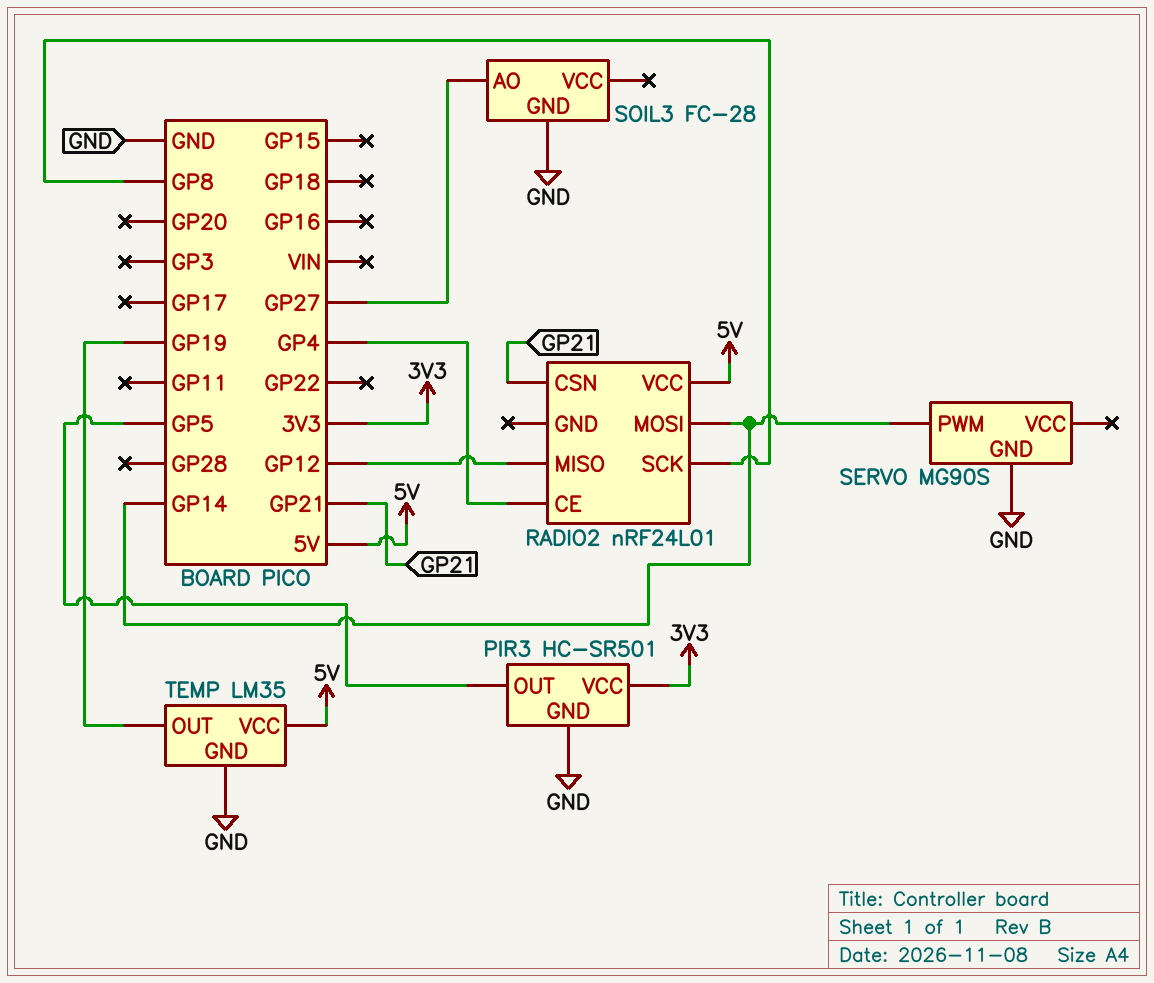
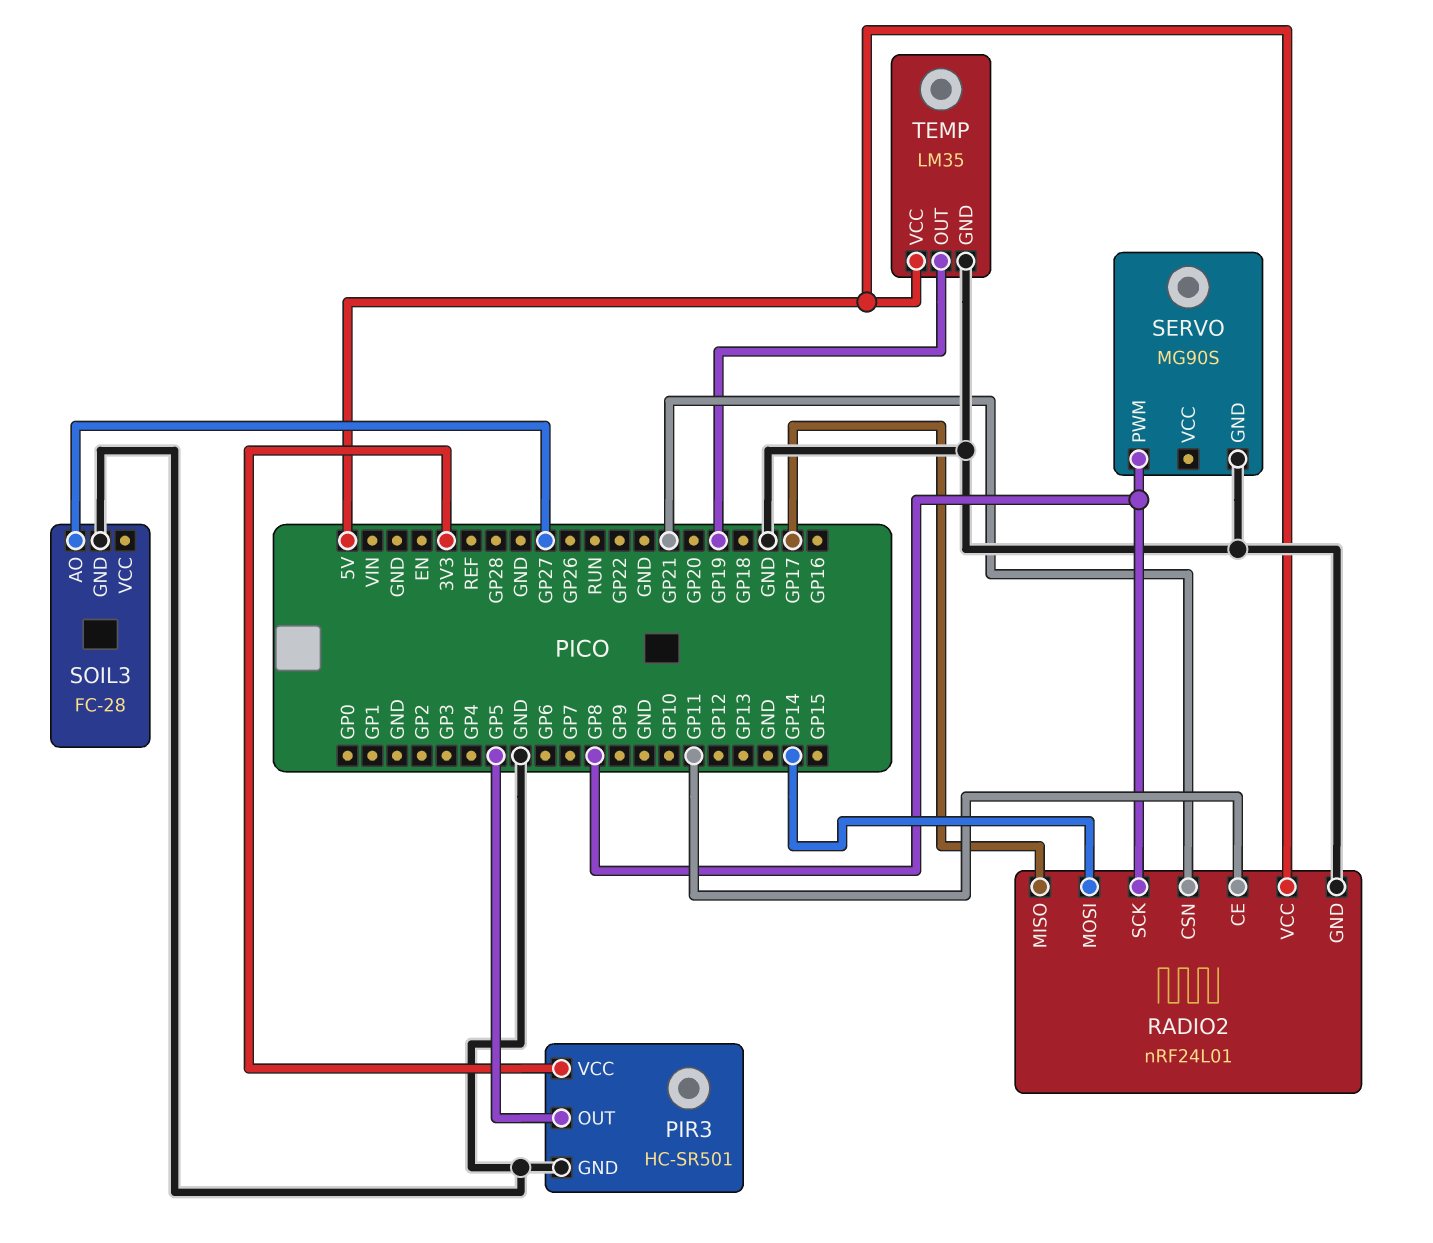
RADIO2 pin CE: GP4 -> GP11
RADIO2 pin GND: none -> GND
RADIO2 pin MISO: GP12 -> GP17
SERVO pin PWM: GP14 -> GP8

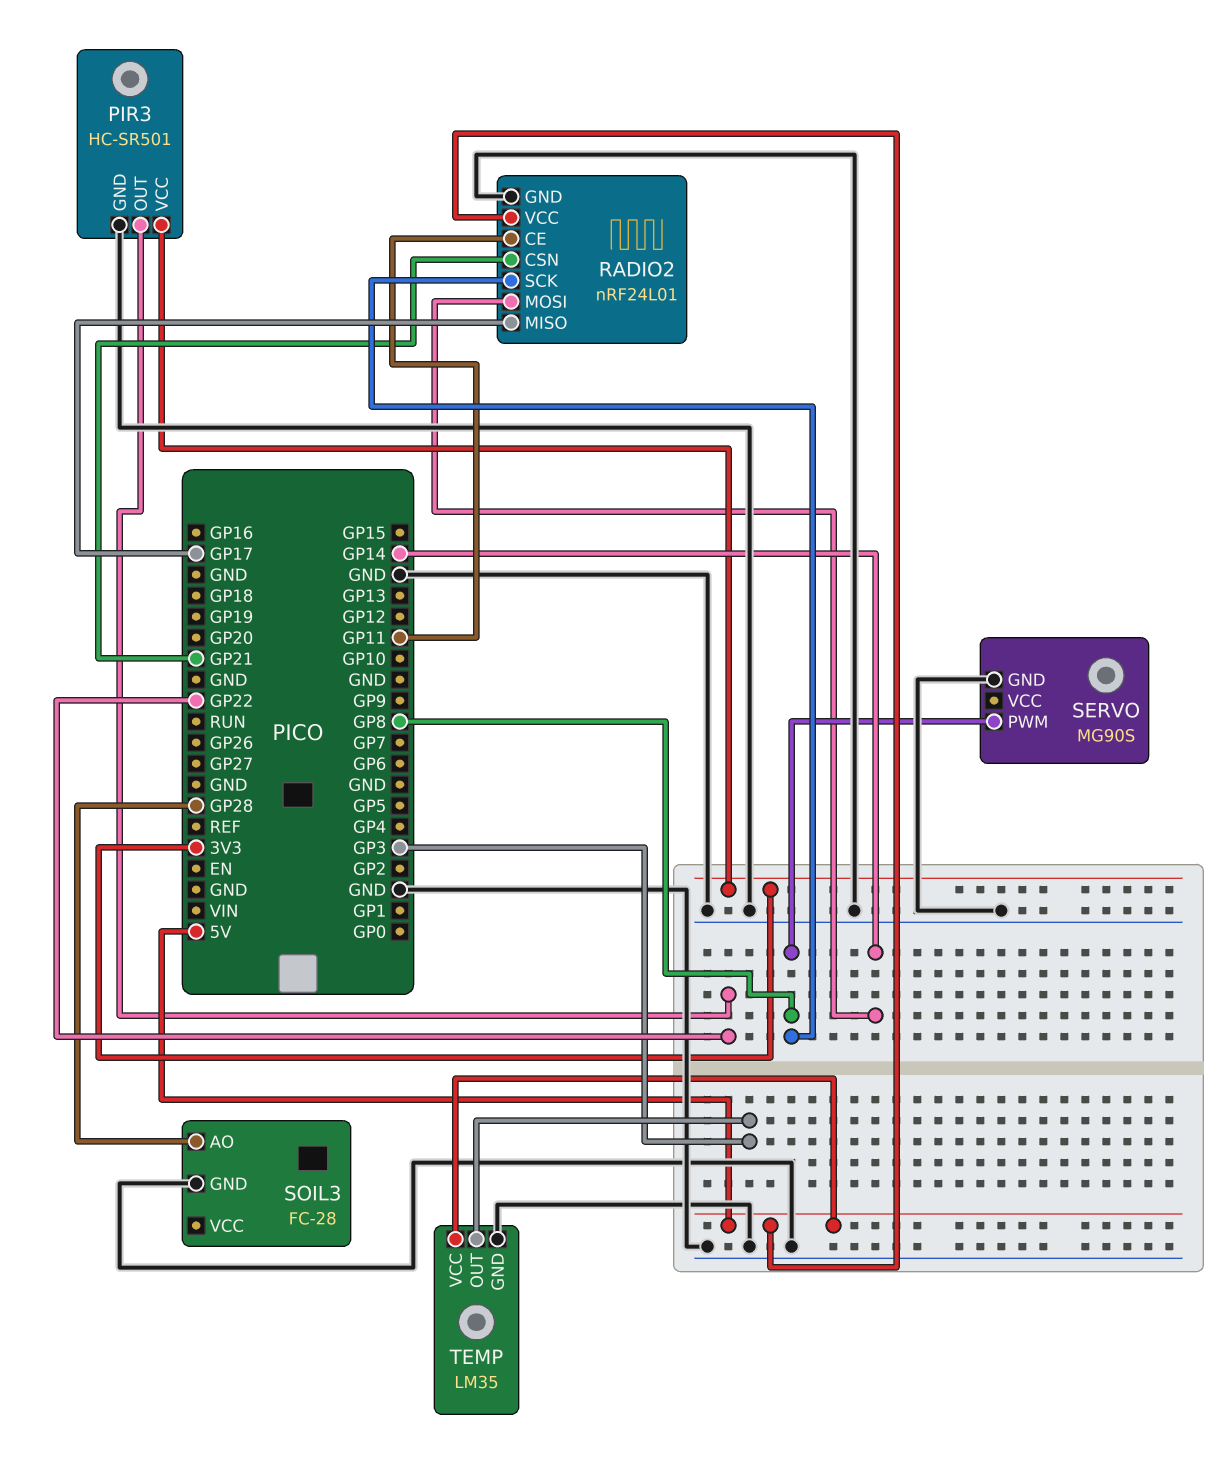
PIR3 pin OUT: GP5 -> GP22
SOIL3 pin AO: GP27 -> GP28
TEMP pin OUT: GP19 -> GP3

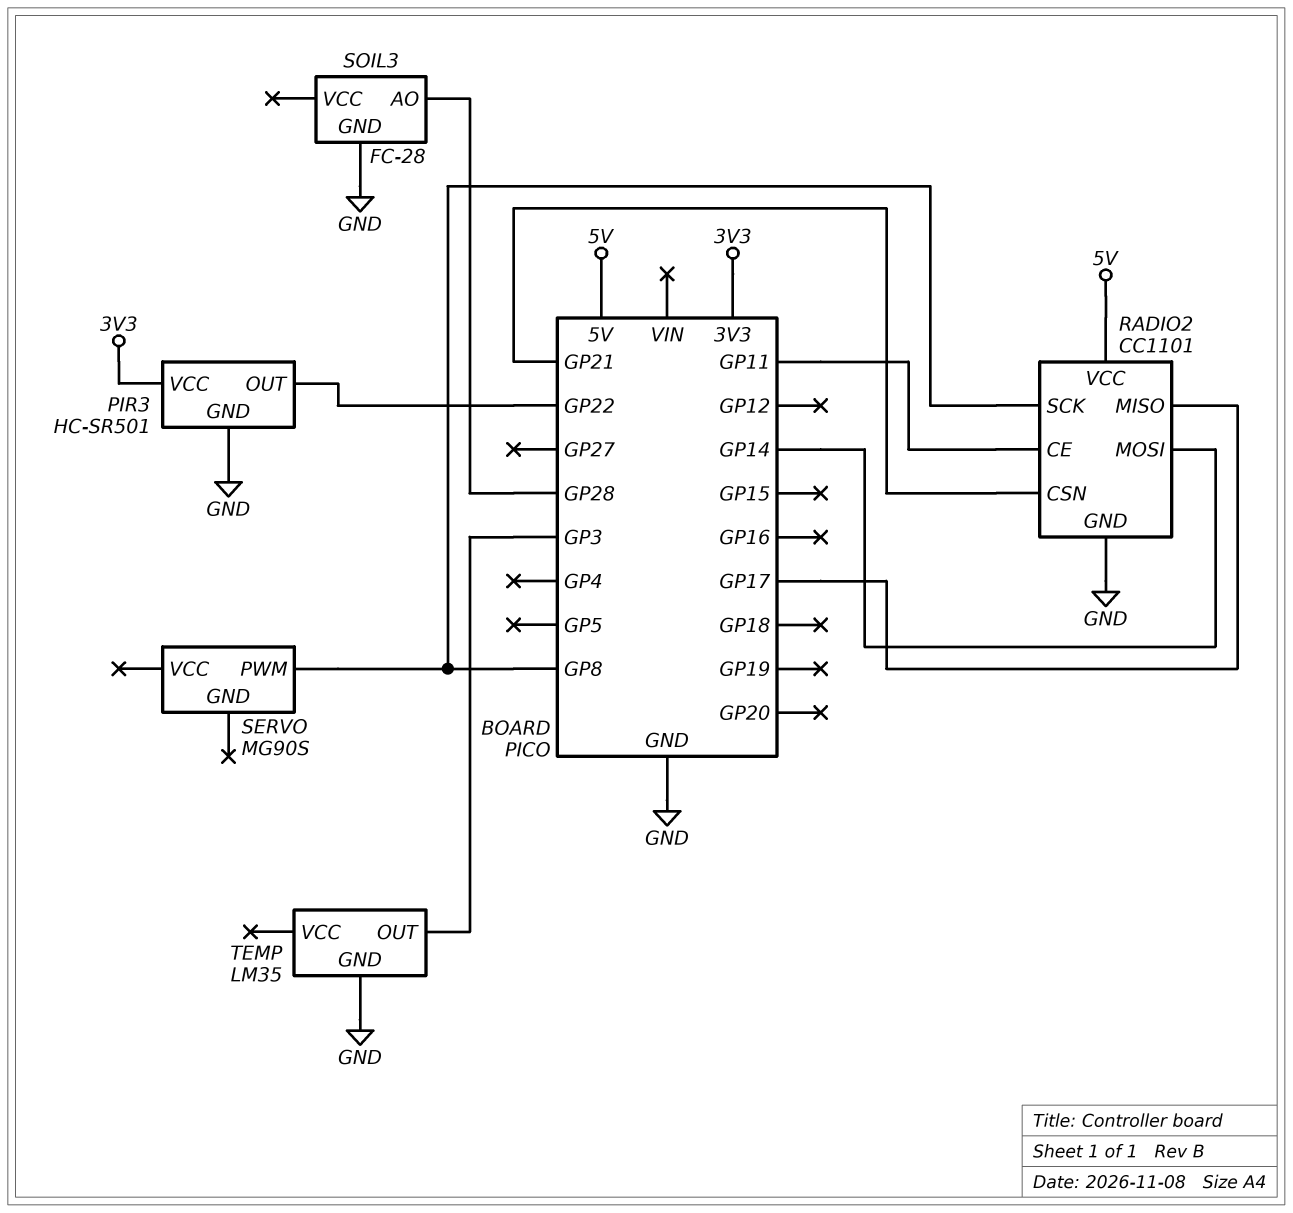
RADIO2: nRF24L01 -> CC1101
SERVO pin GND: GND -> none
TEMP pin VCC: 5V -> none

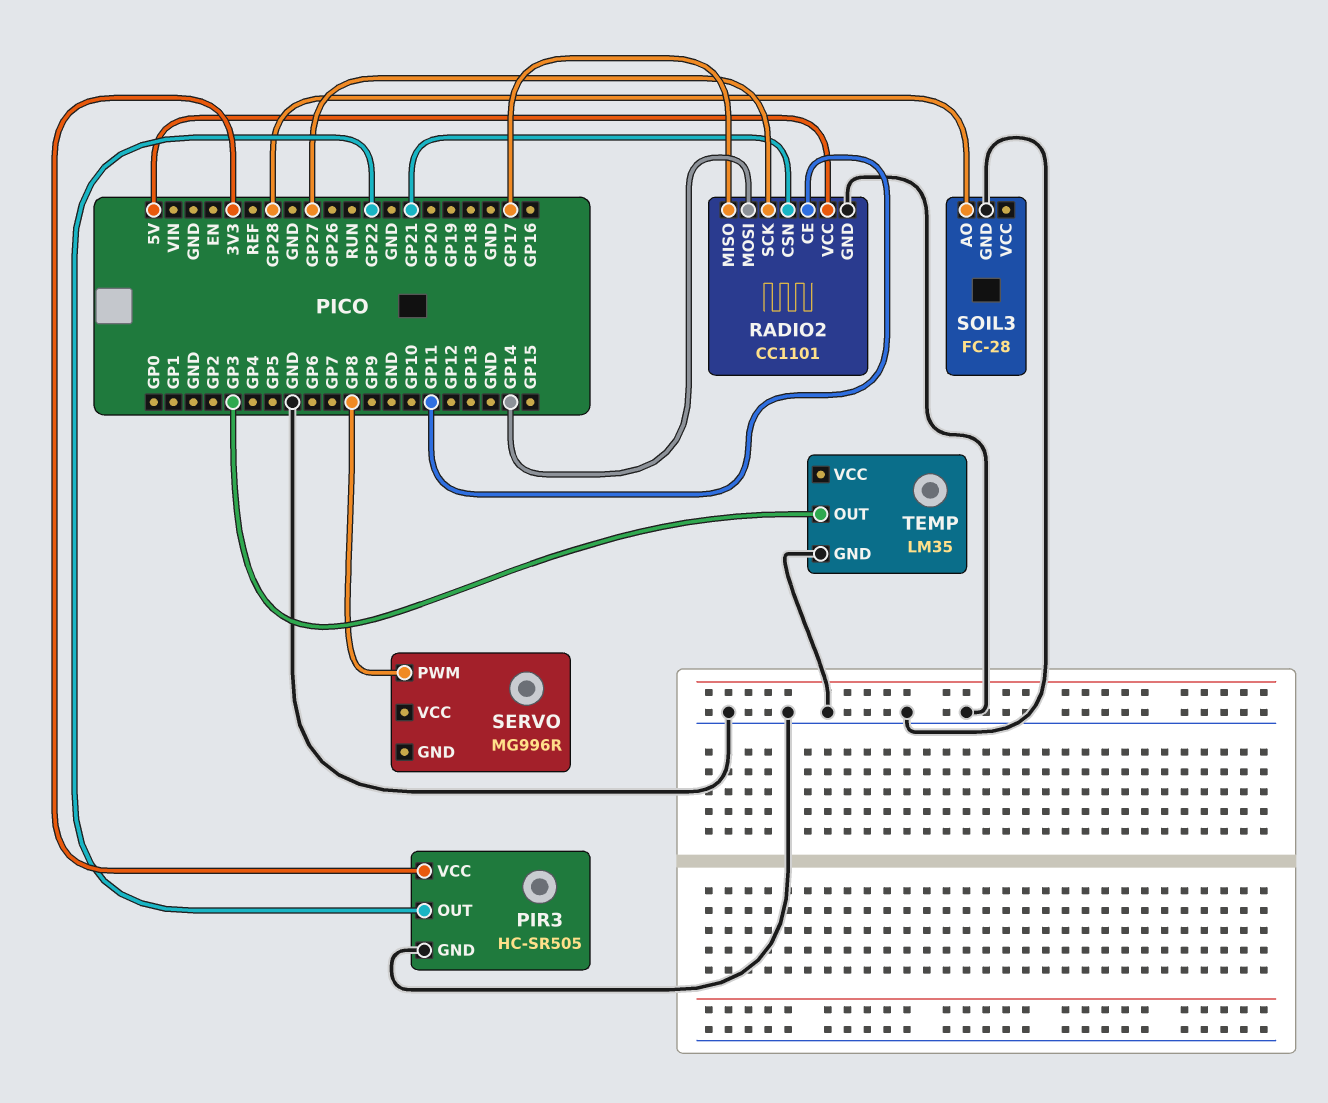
PIR3: HC-SR501 -> HC-SR505
RADIO2 pin SCK: GP8 -> GP27
SERVO: MG90S -> MG996R

